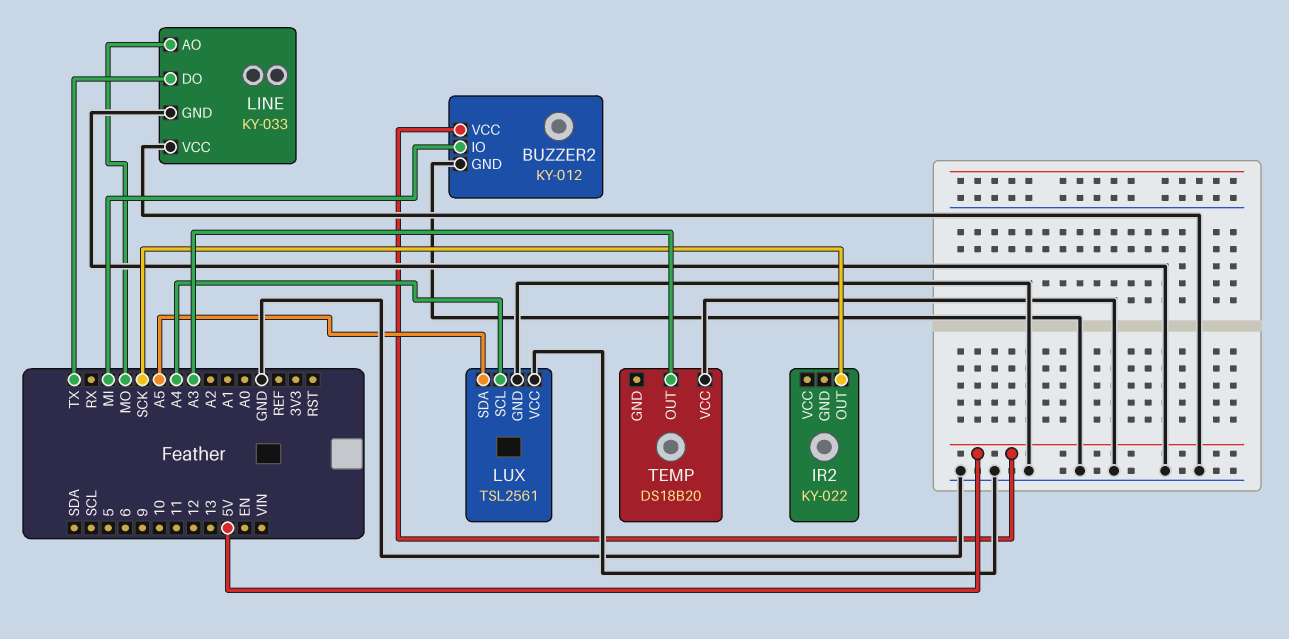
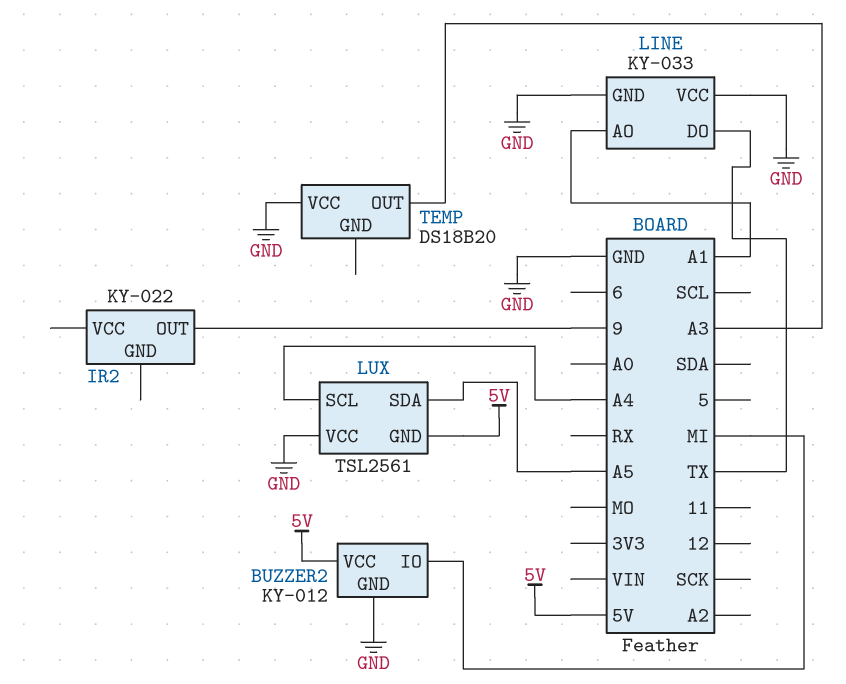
IR2 pin OUT: SCK -> 9
LINE pin AO: MO -> A1
LUX pin GND: GND -> 5V

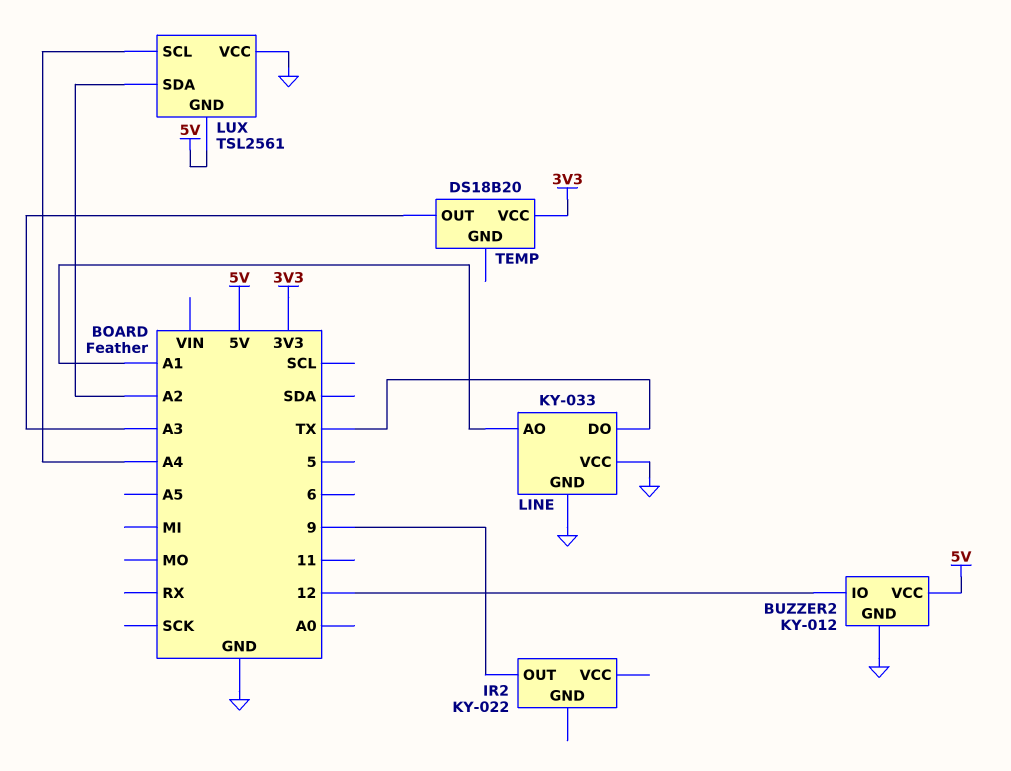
BUZZER2 pin IO: MI -> 12
LUX pin SDA: A5 -> A2
TEMP pin VCC: GND -> 3V3

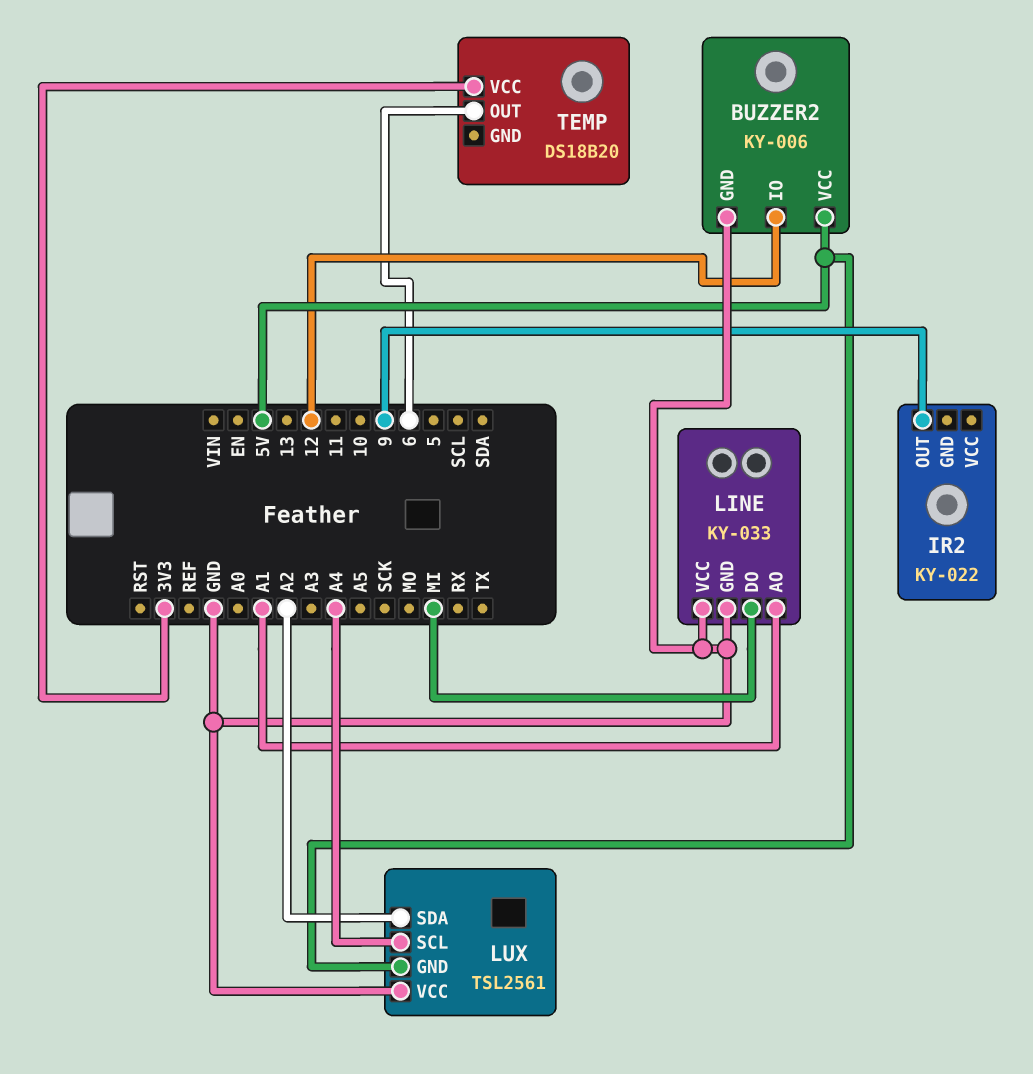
BUZZER2: KY-012 -> KY-006
LINE pin DO: TX -> MI
TEMP pin OUT: A3 -> 6

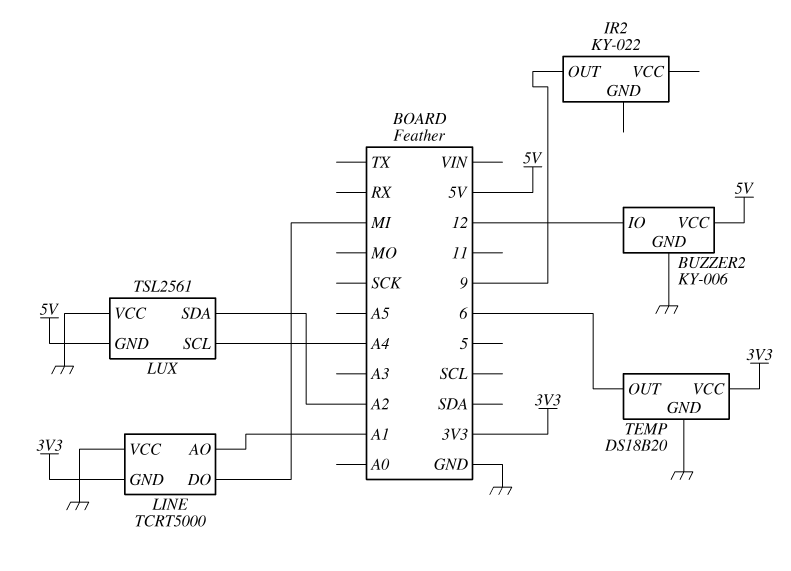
LINE: KY-033 -> TCRT5000
LINE pin GND: GND -> 3V3
TEMP pin GND: none -> GND

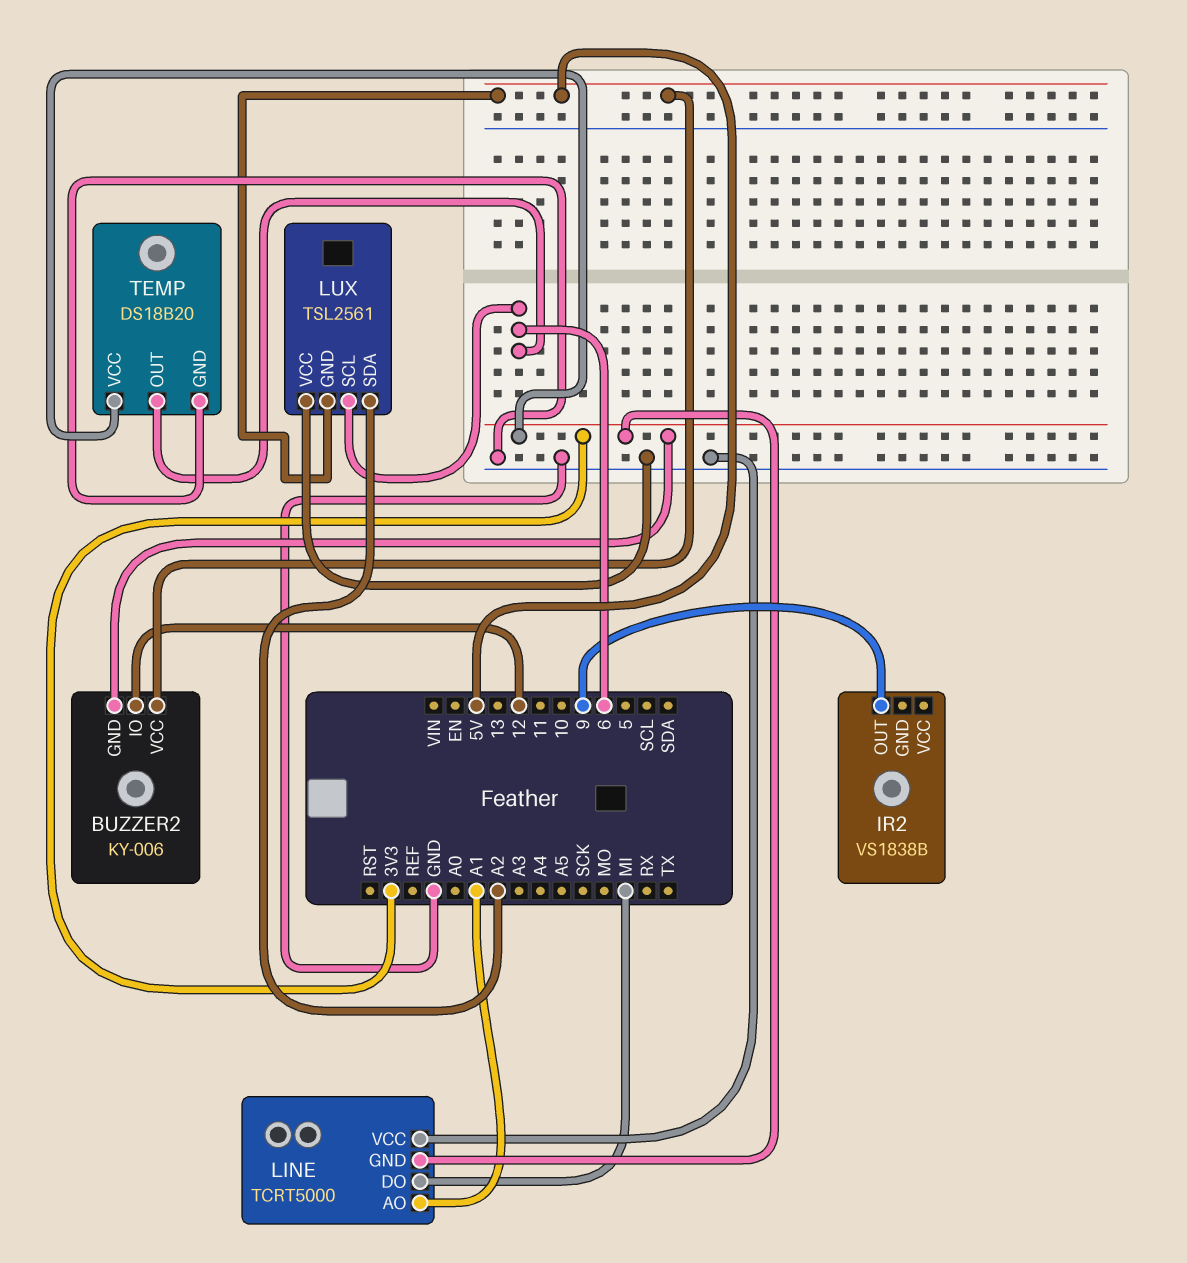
BUZZER2 pin GND: GND -> 3V3
IR2: KY-022 -> VS1838B
LUX pin SCL: A4 -> 6

